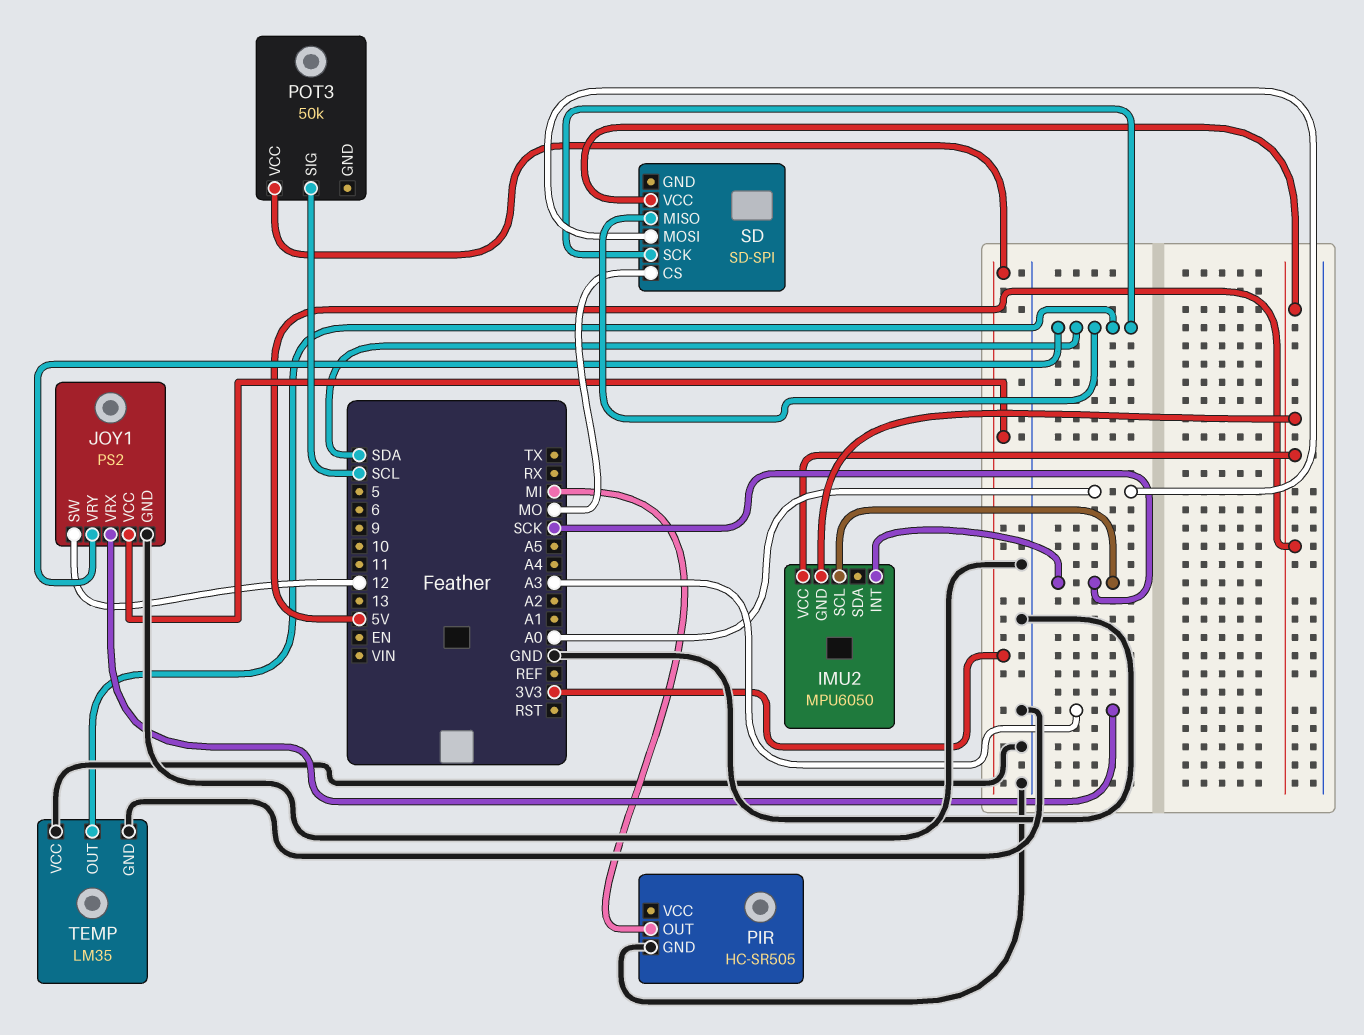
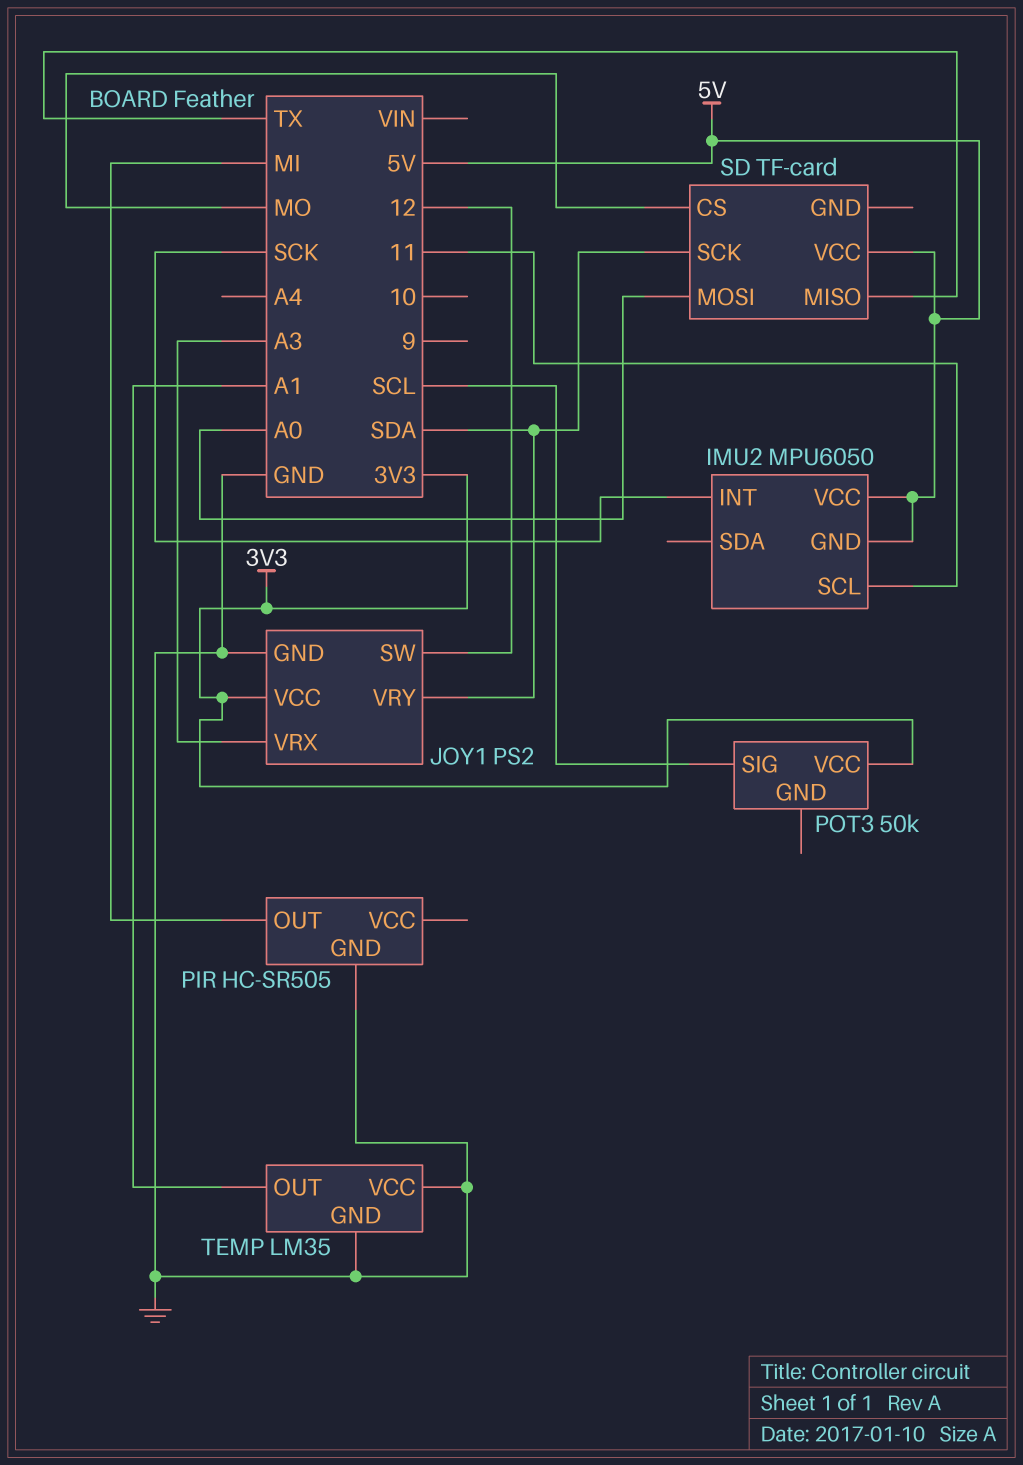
IMU2 pin SCL: SCK -> 11
SD: SD-SPI -> TF-card
SD pin MISO: SDA -> TX
TEMP pin OUT: SDA -> A1

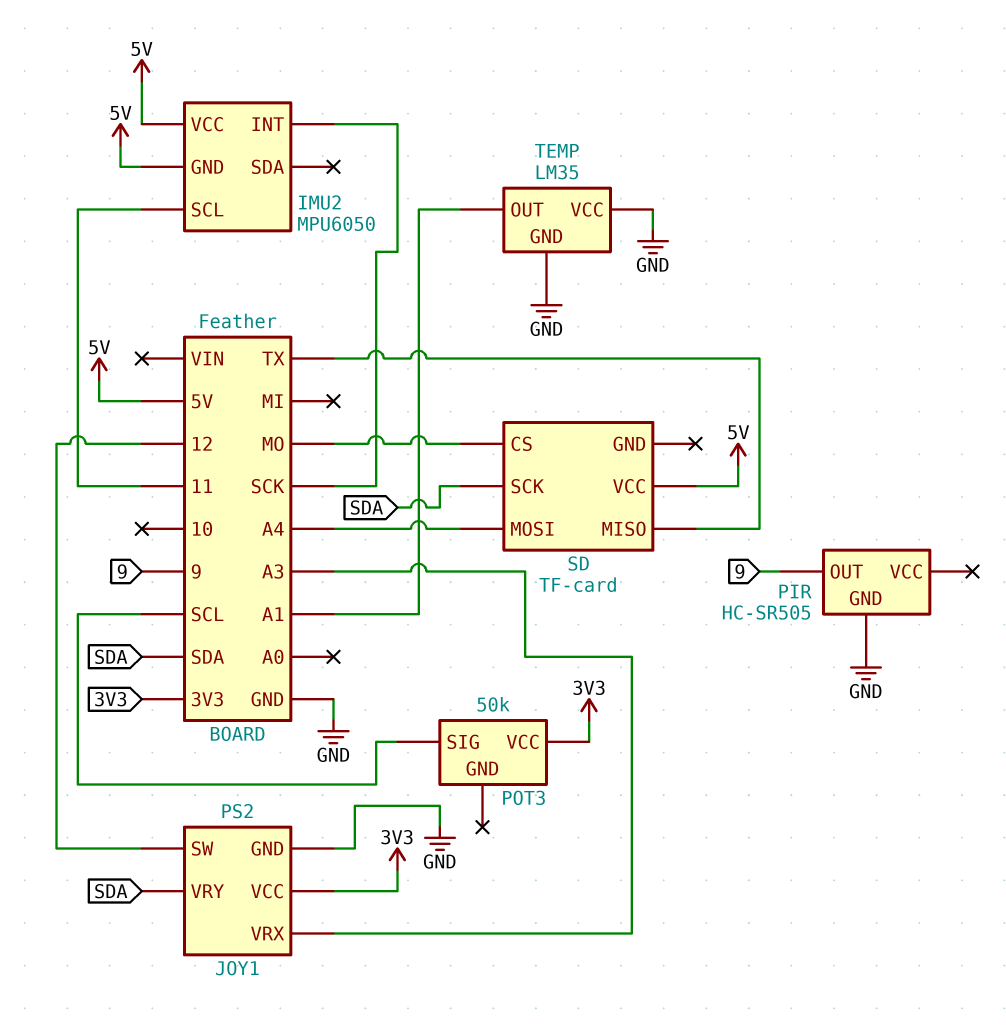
PIR pin OUT: MI -> 9
SD pin MOSI: A0 -> A4

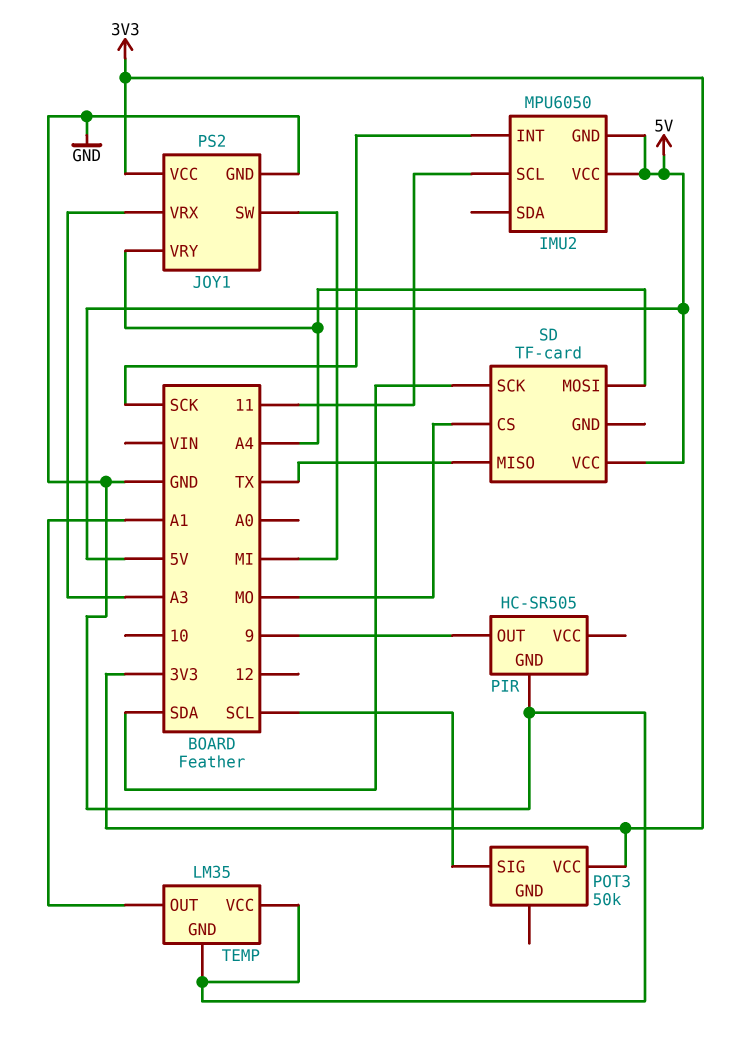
JOY1 pin SW: 12 -> MI
JOY1 pin VRY: SDA -> A4

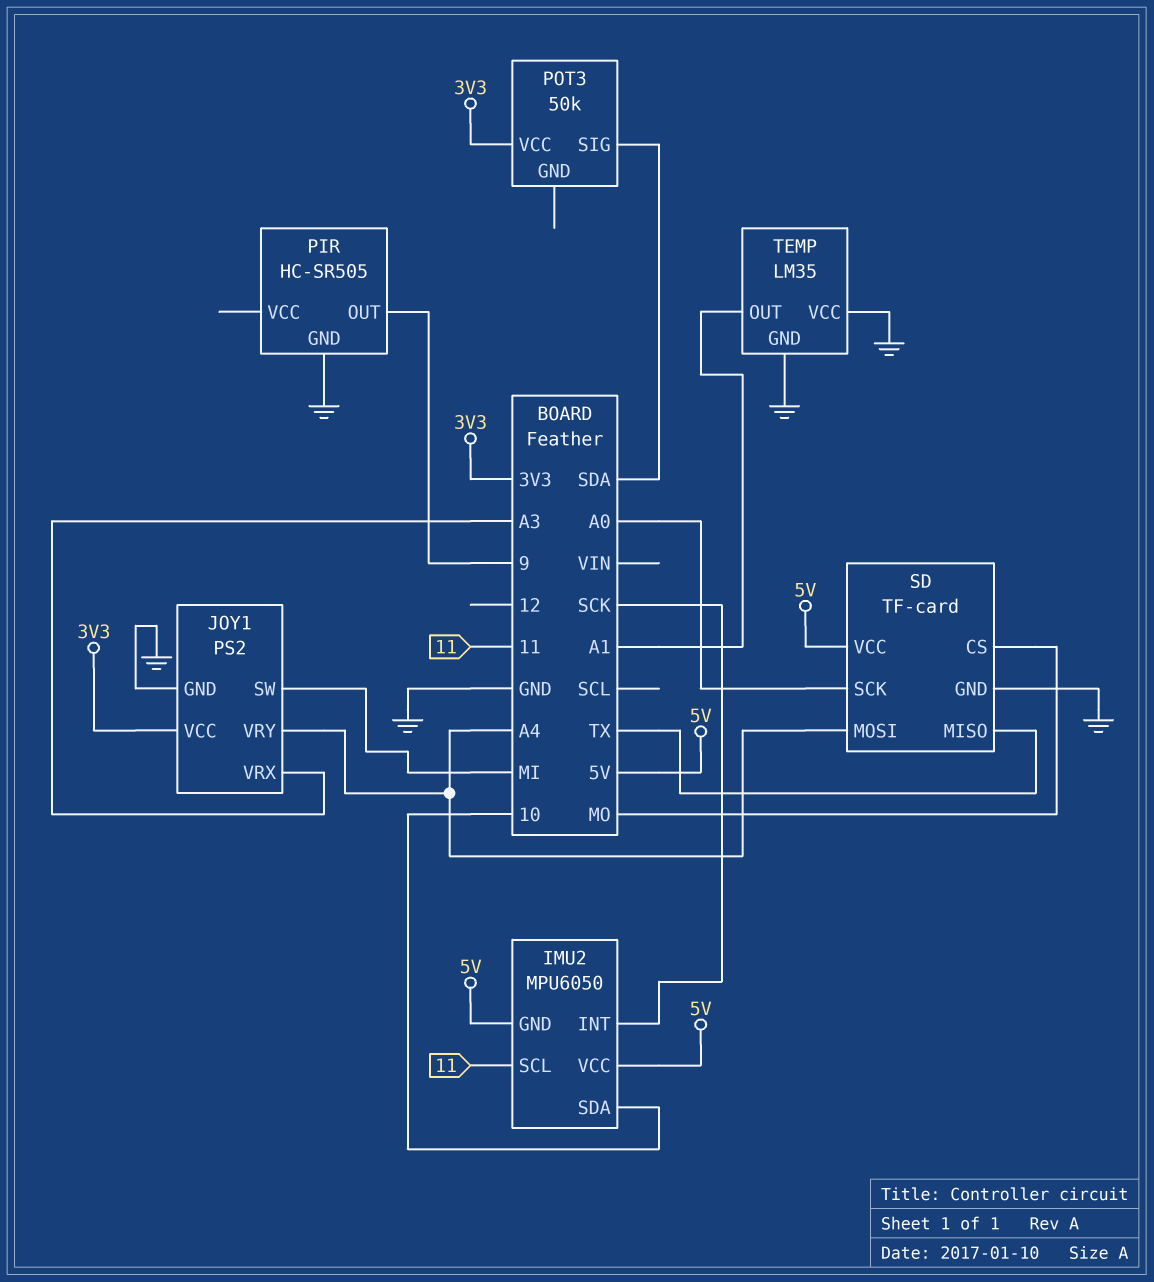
IMU2 pin SDA: none -> 10
POT3 pin SIG: SCL -> SDA
SD pin GND: none -> GND
SD pin SCK: SDA -> A0

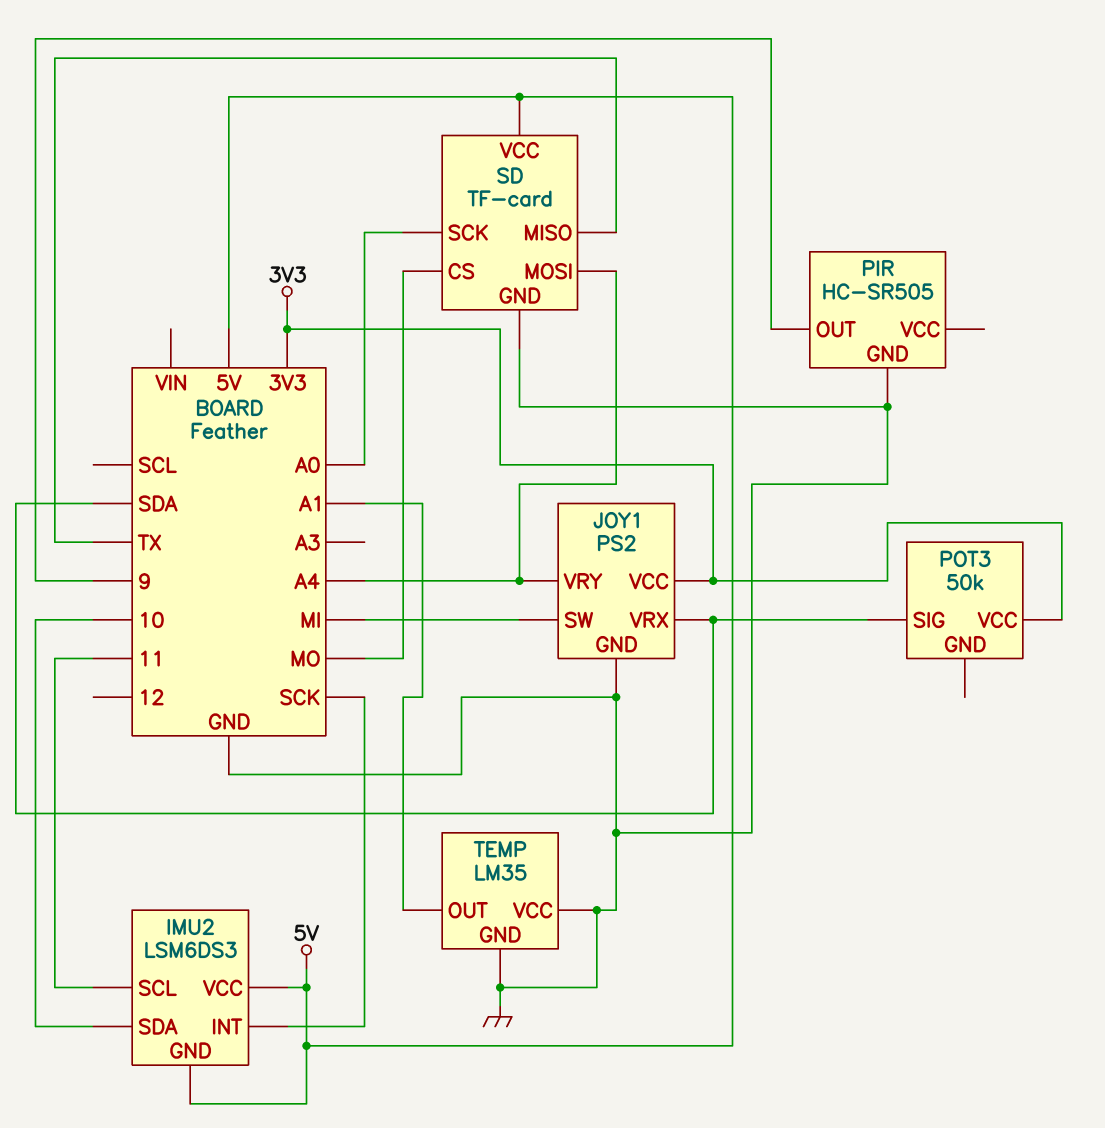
IMU2: MPU6050 -> LSM6DS3
JOY1 pin VRX: A3 -> SDA

